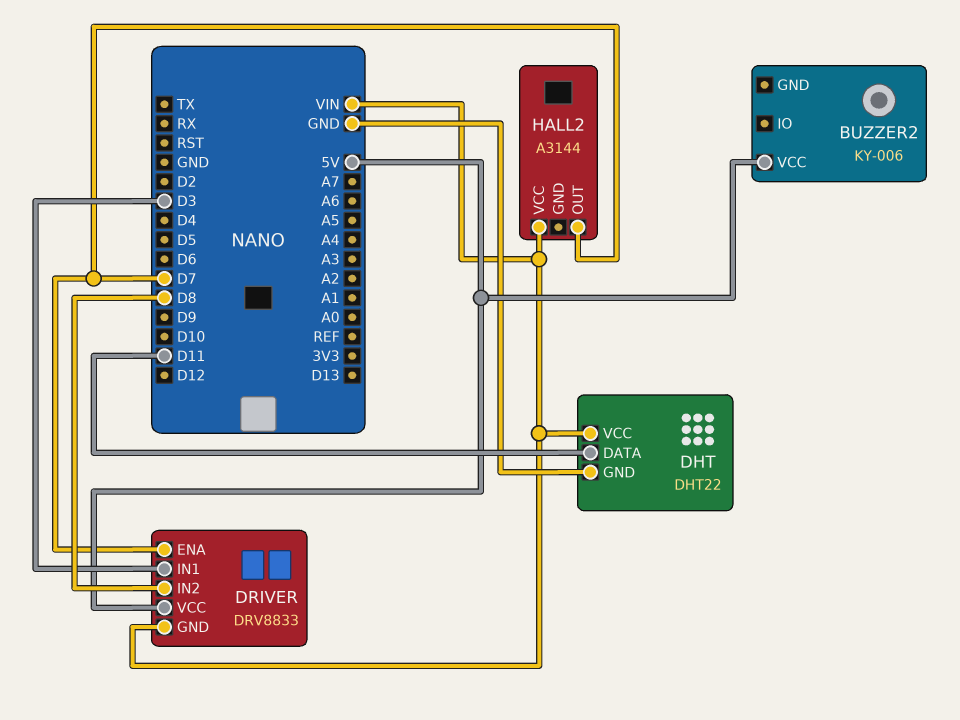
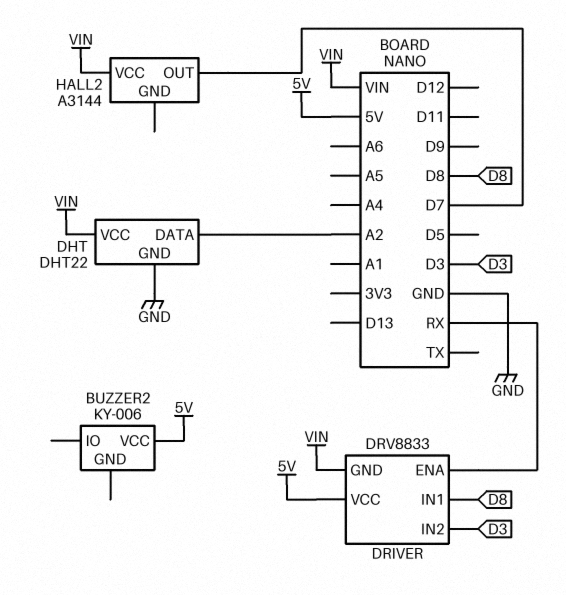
DHT pin DATA: D11 -> A2
DRIVER pin ENA: D7 -> RX
DRIVER pin IN1: D3 -> D8
DRIVER pin IN2: D8 -> D3

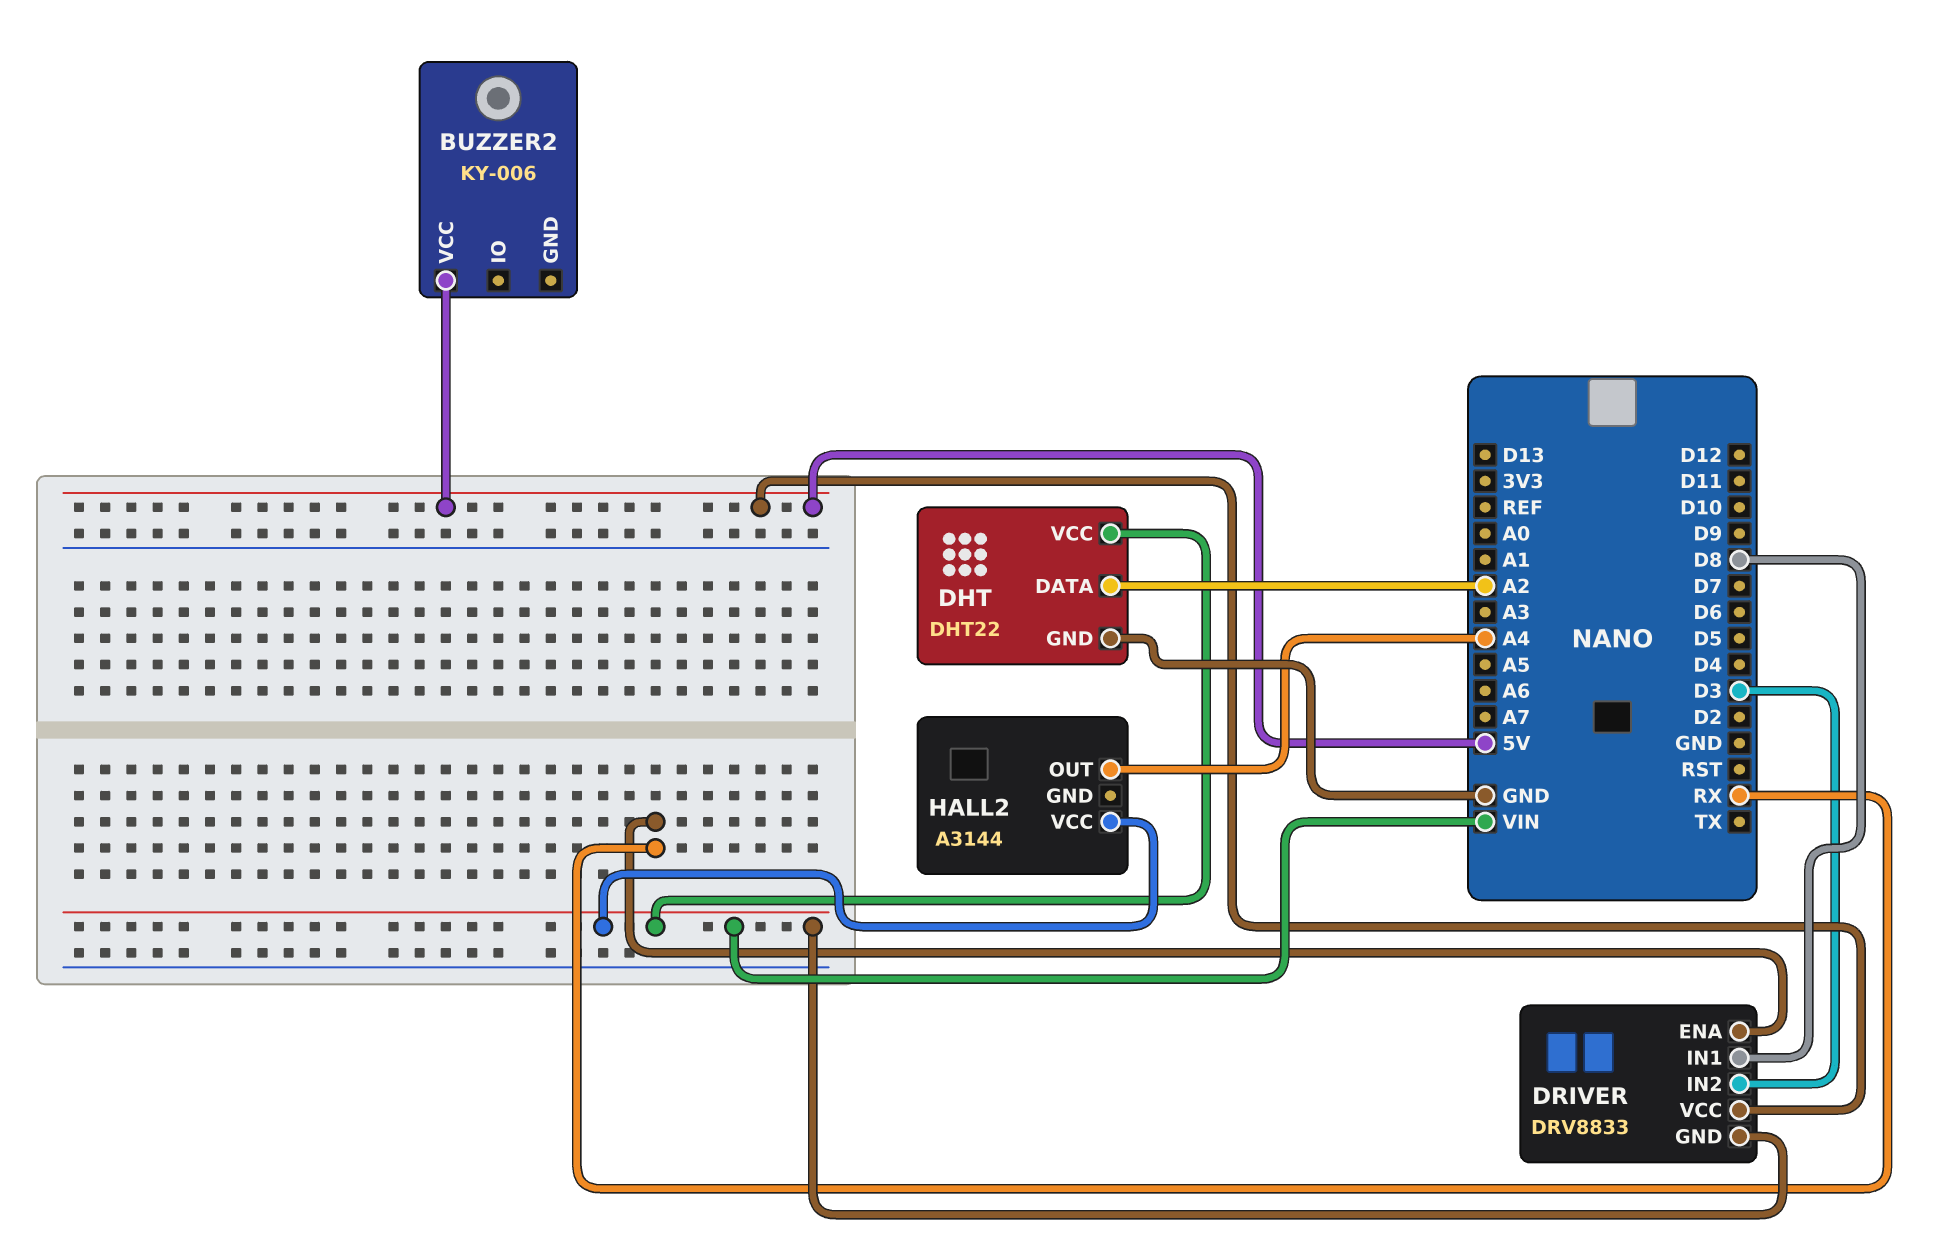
HALL2 pin OUT: D7 -> A4

